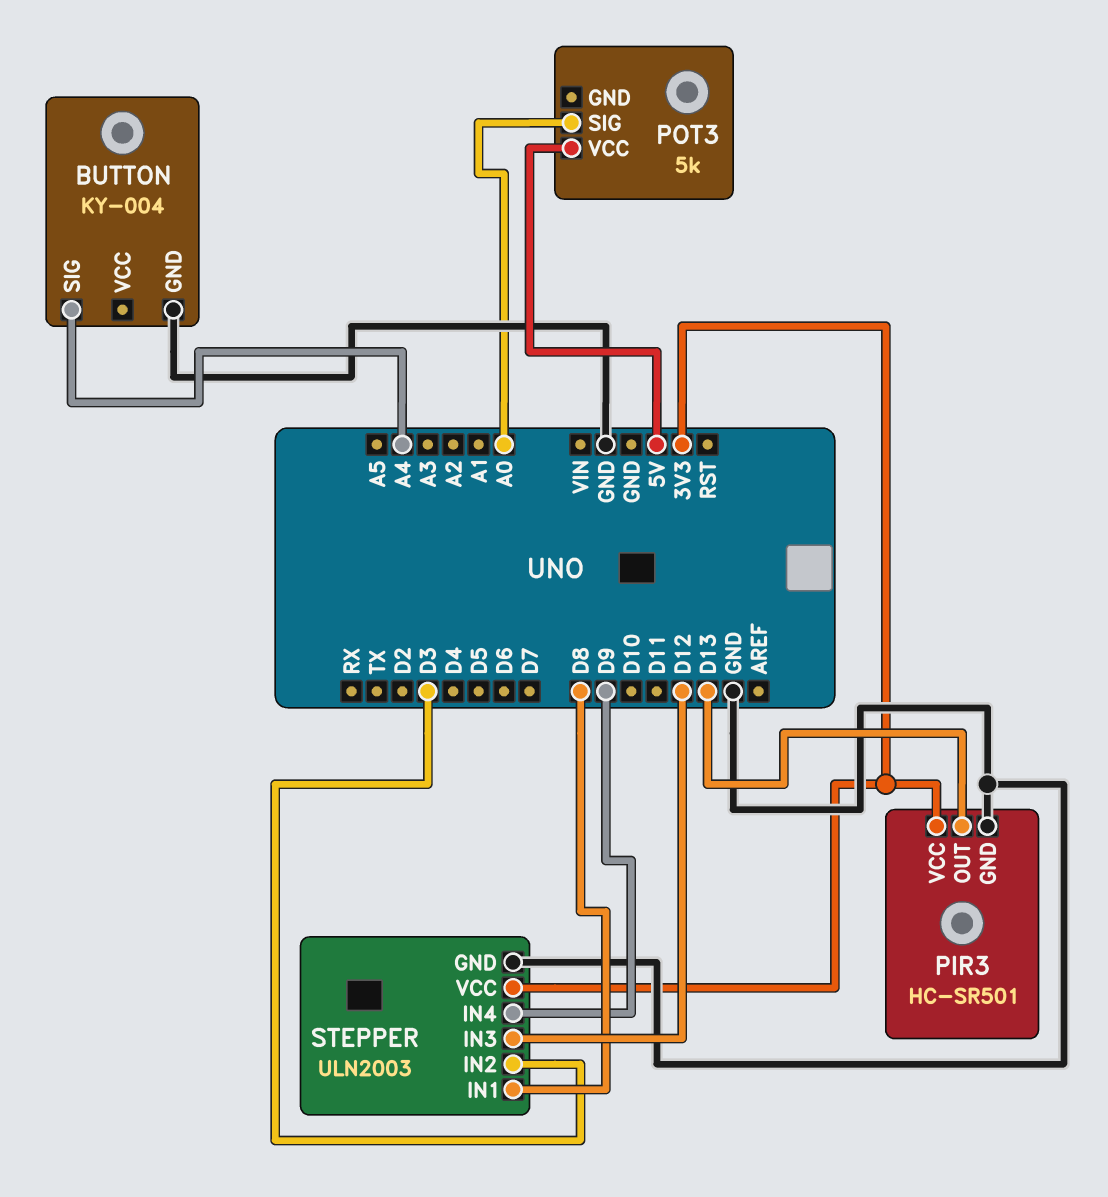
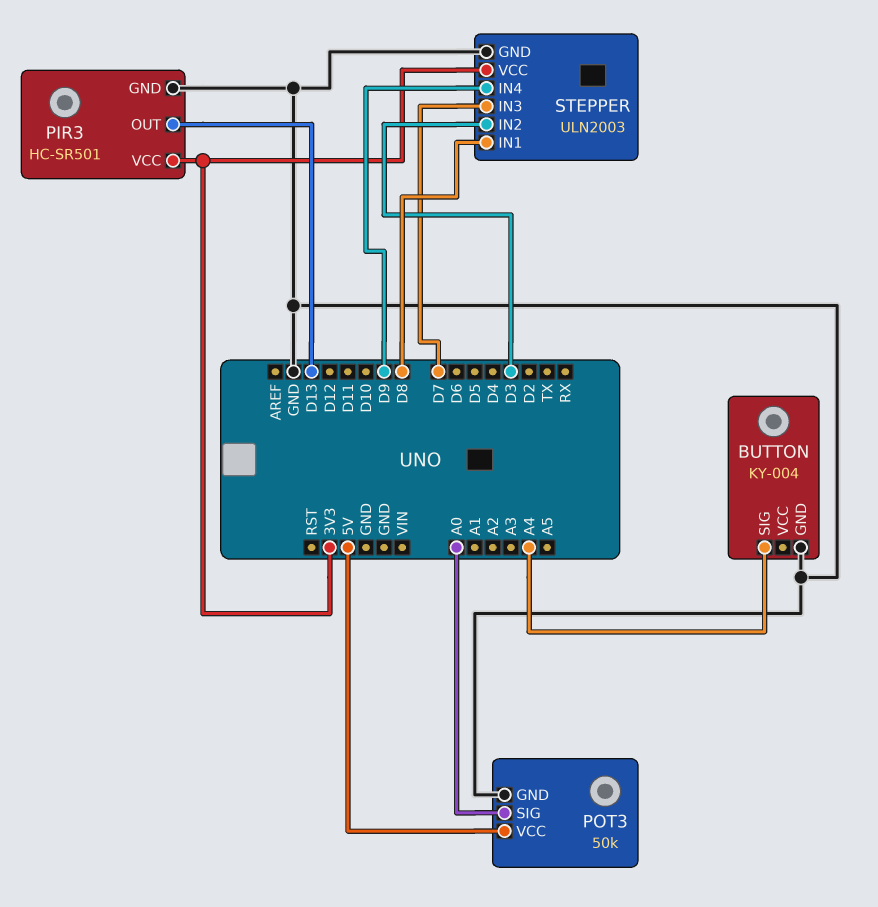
POT3: 5k -> 50k
POT3 pin GND: none -> GND
STEPPER pin IN3: D12 -> D7

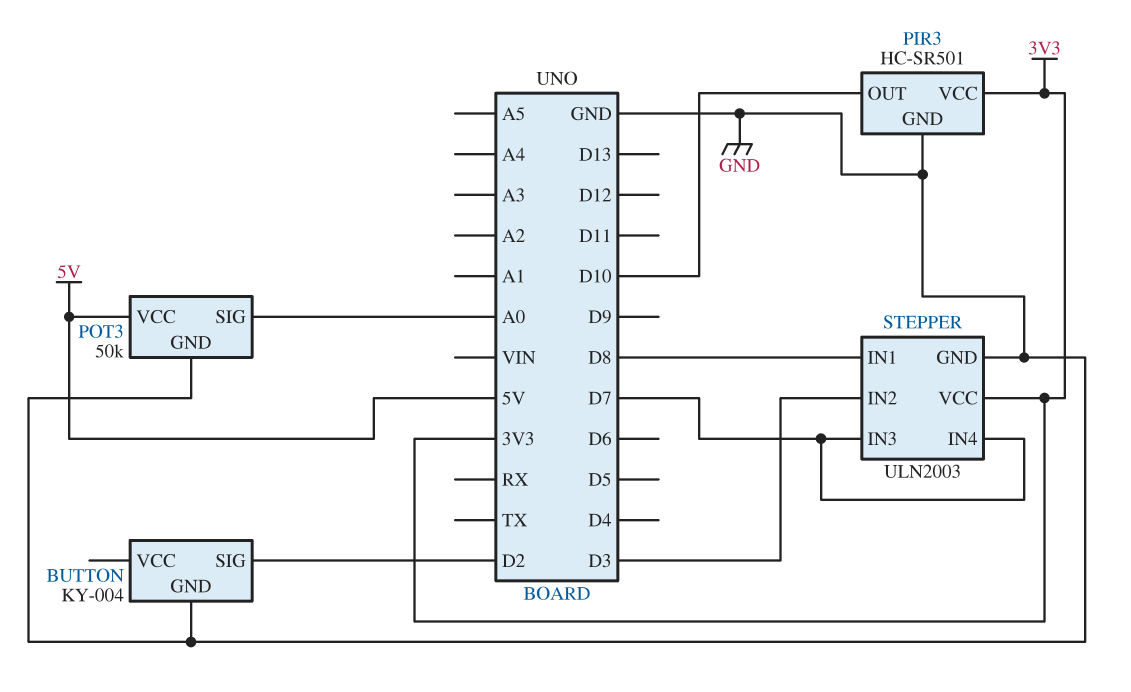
BUTTON pin SIG: A4 -> D2
PIR3 pin OUT: D13 -> D10
STEPPER pin IN4: D9 -> D7

